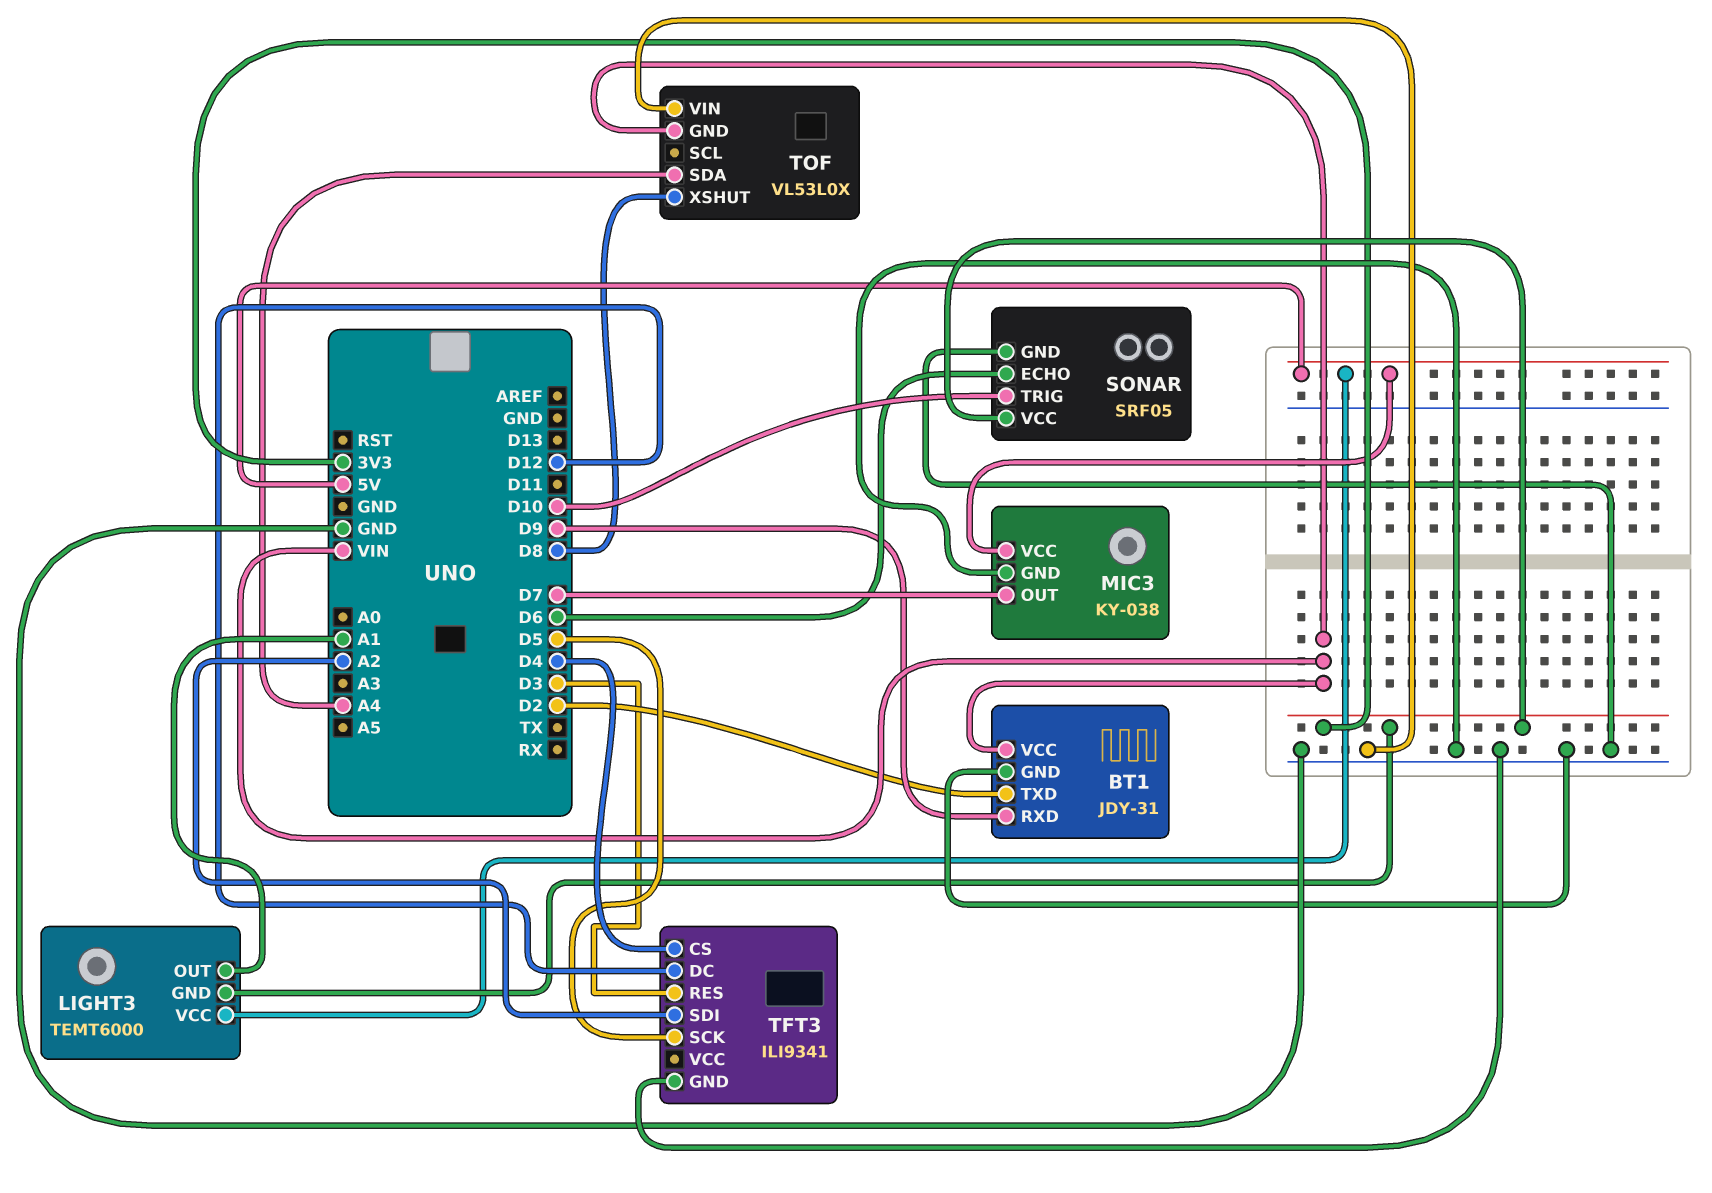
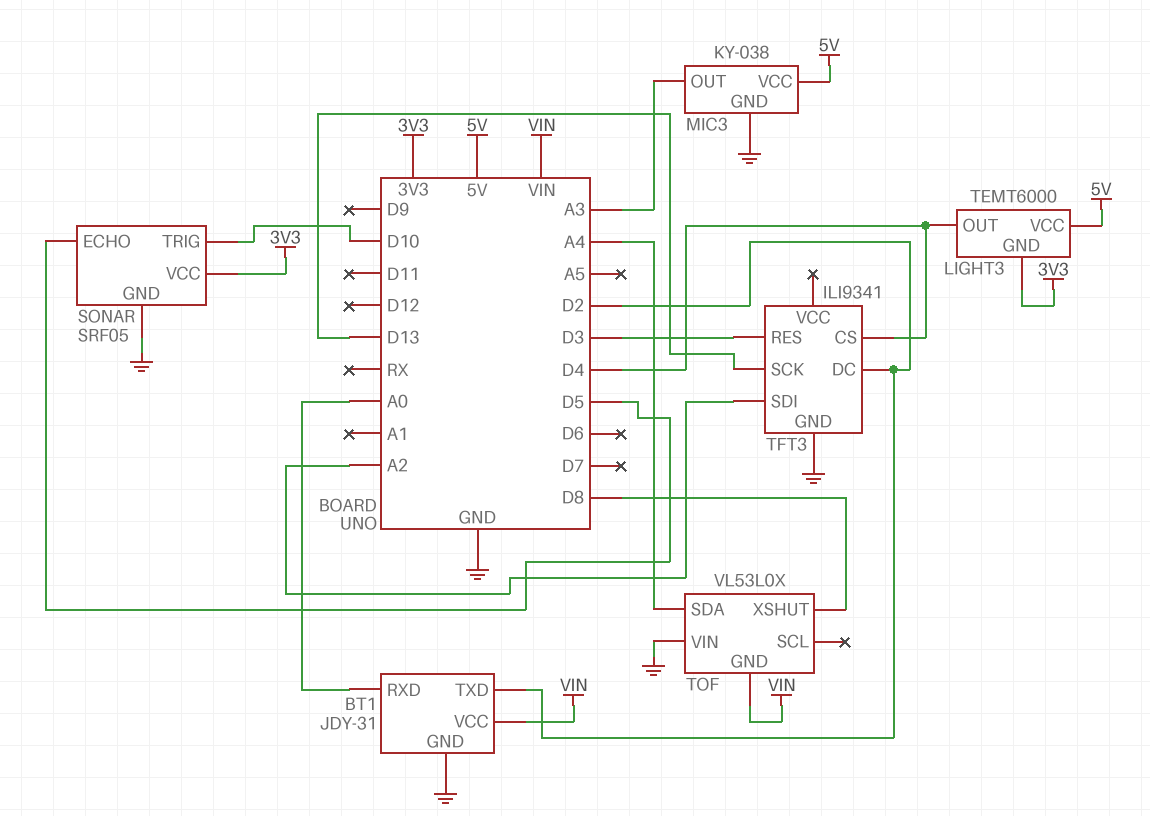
BT1 pin RXD: D9 -> A0
LIGHT3 pin OUT: A1 -> D4
MIC3 pin OUT: D7 -> A3
SONAR pin ECHO: D6 -> D5
TFT3 pin DC: D12 -> D2
TFT3 pin SCK: D5 -> D13

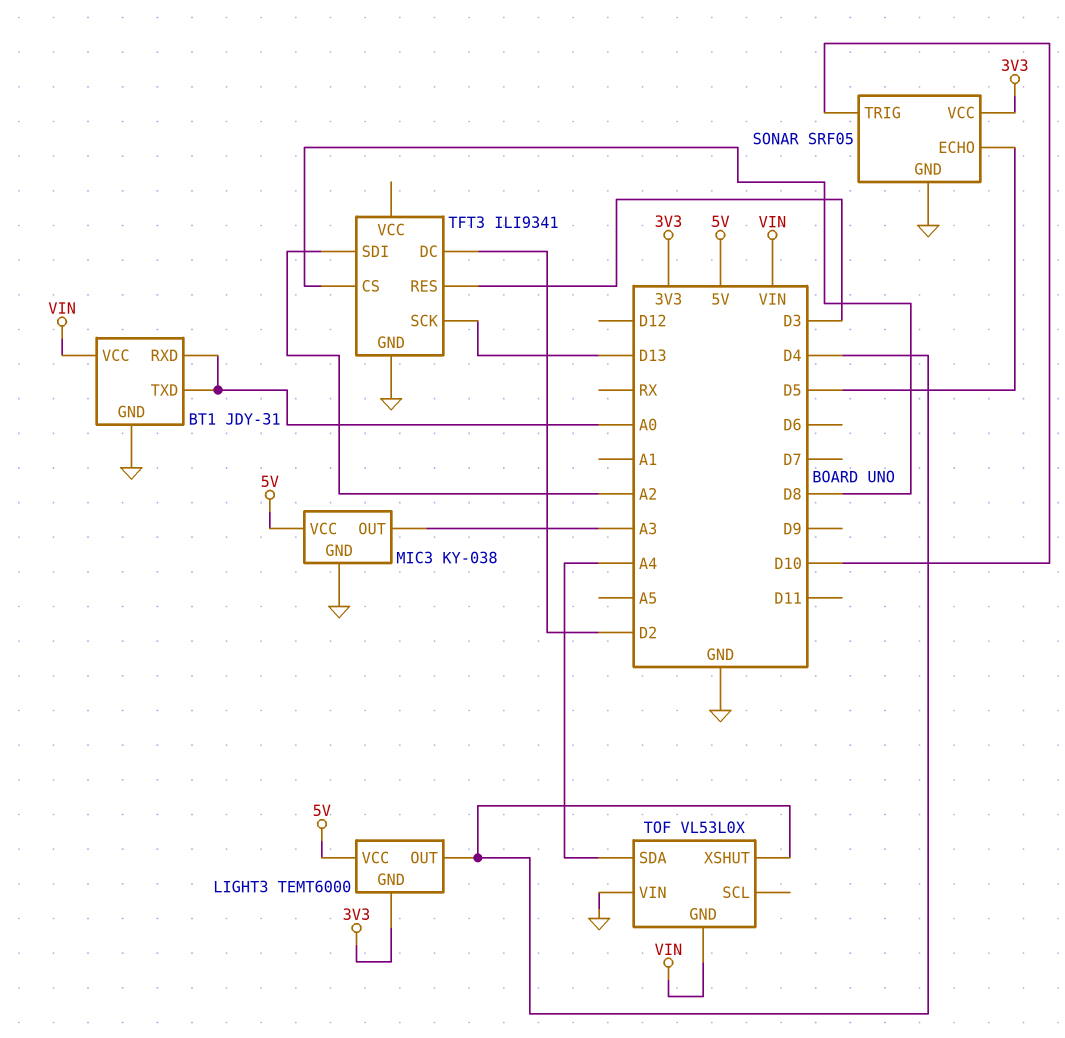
BT1 pin TXD: D2 -> A0
TFT3 pin CS: D4 -> D8
TOF pin XSHUT: D8 -> D4

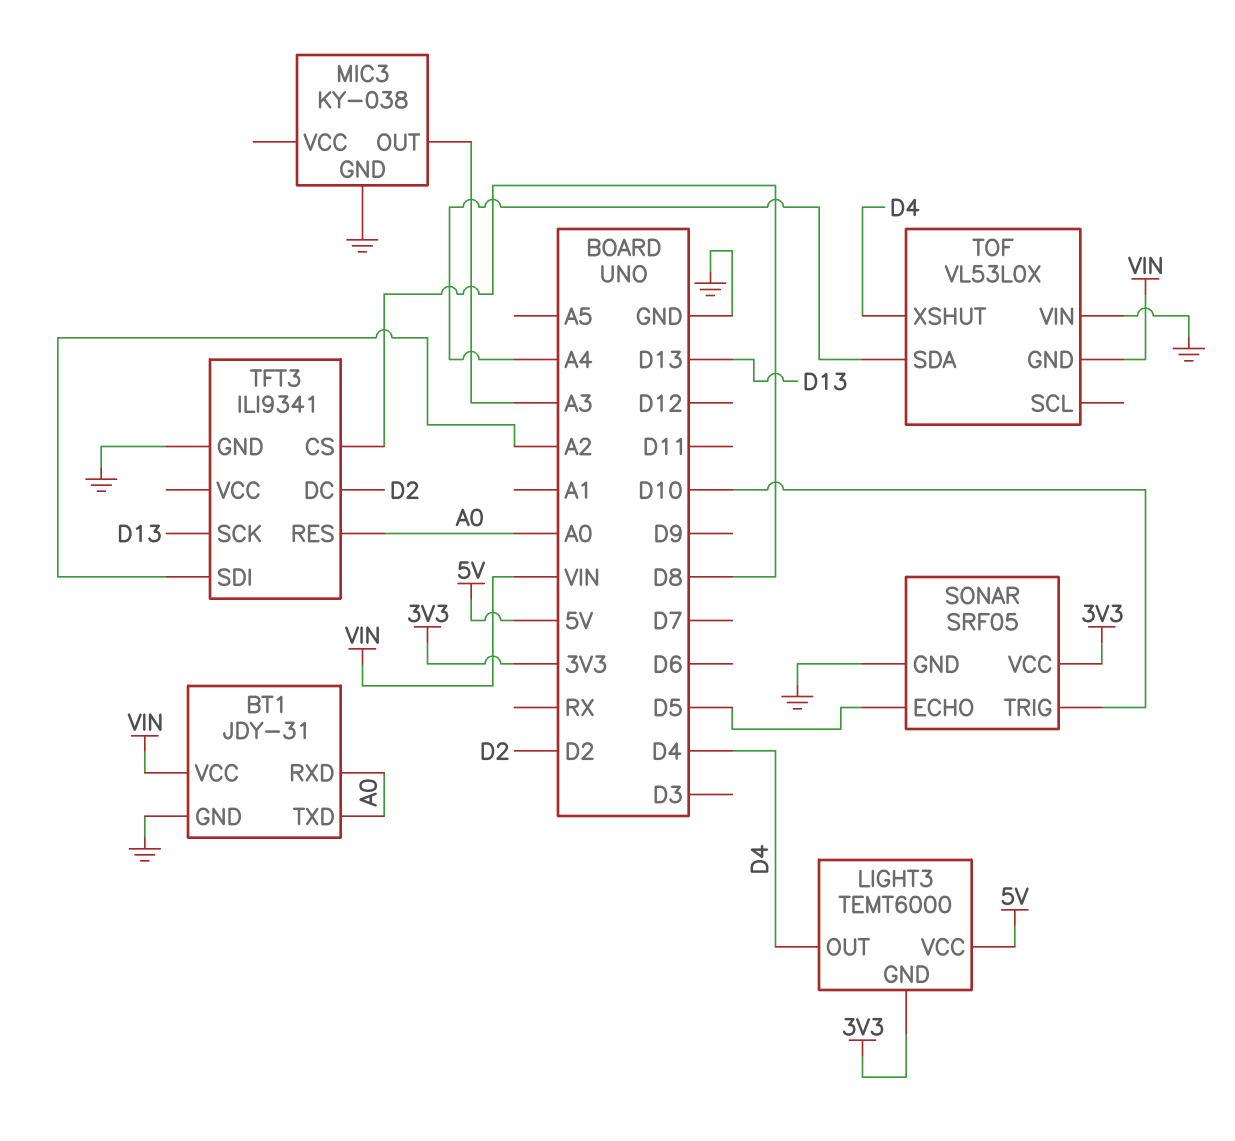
MIC3 pin VCC: 5V -> none
TFT3 pin RES: D3 -> A0

